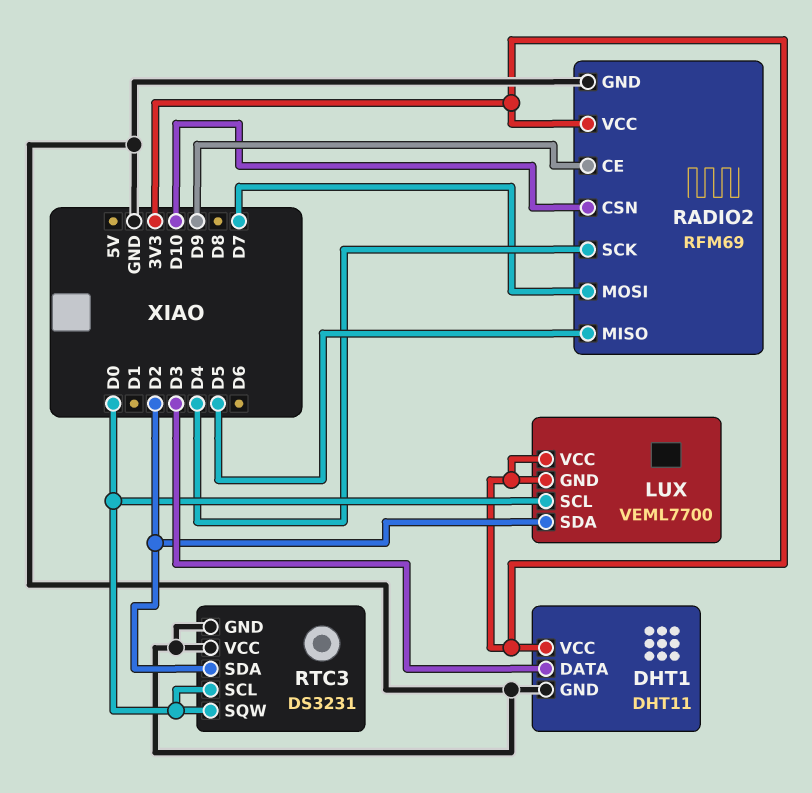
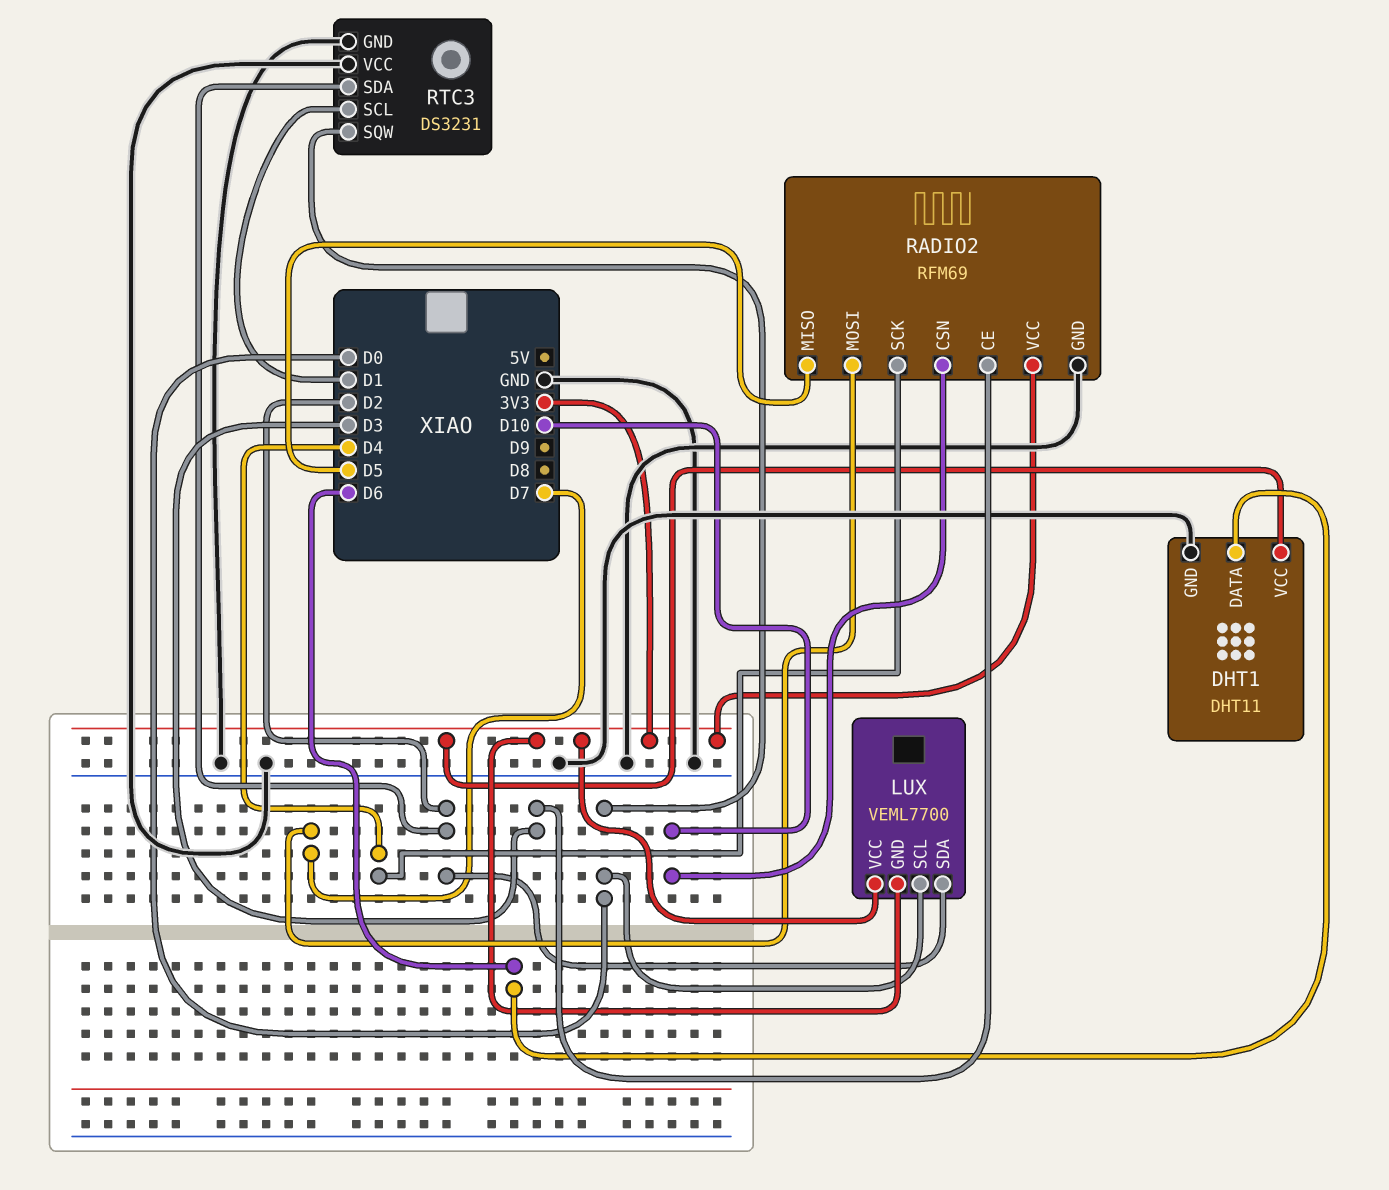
DHT1 pin DATA: D3 -> D6
RADIO2 pin CE: D9 -> D3
RTC3 pin SCL: D0 -> D1

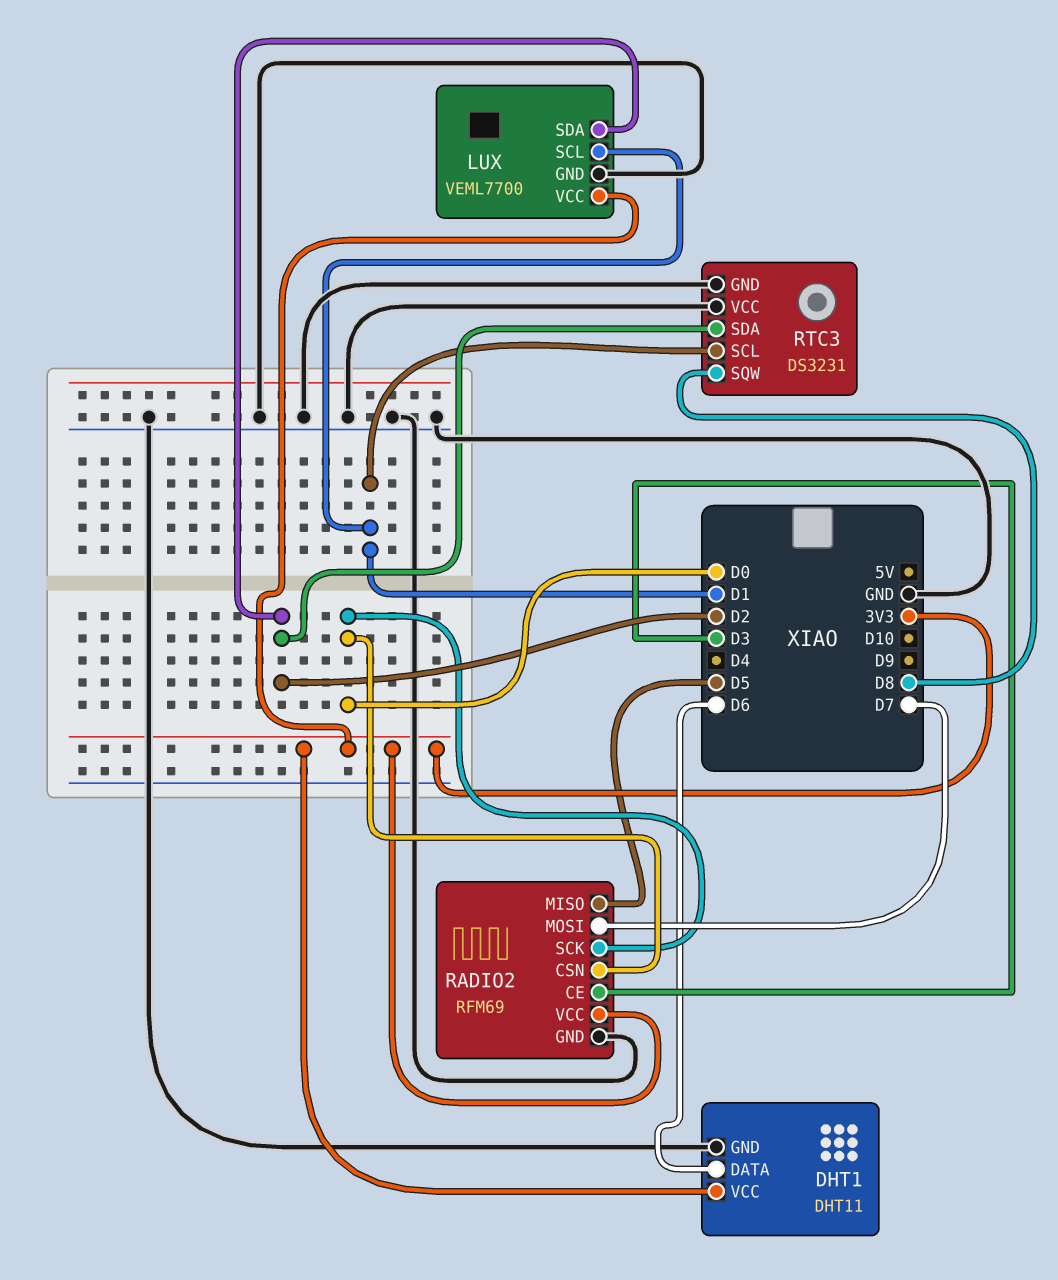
LUX pin GND: 3V3 -> GND
LUX pin SCL: D0 -> D1
RADIO2 pin CSN: D10 -> D0
RADIO2 pin SCK: D4 -> D0
RTC3 pin SQW: D0 -> D8

